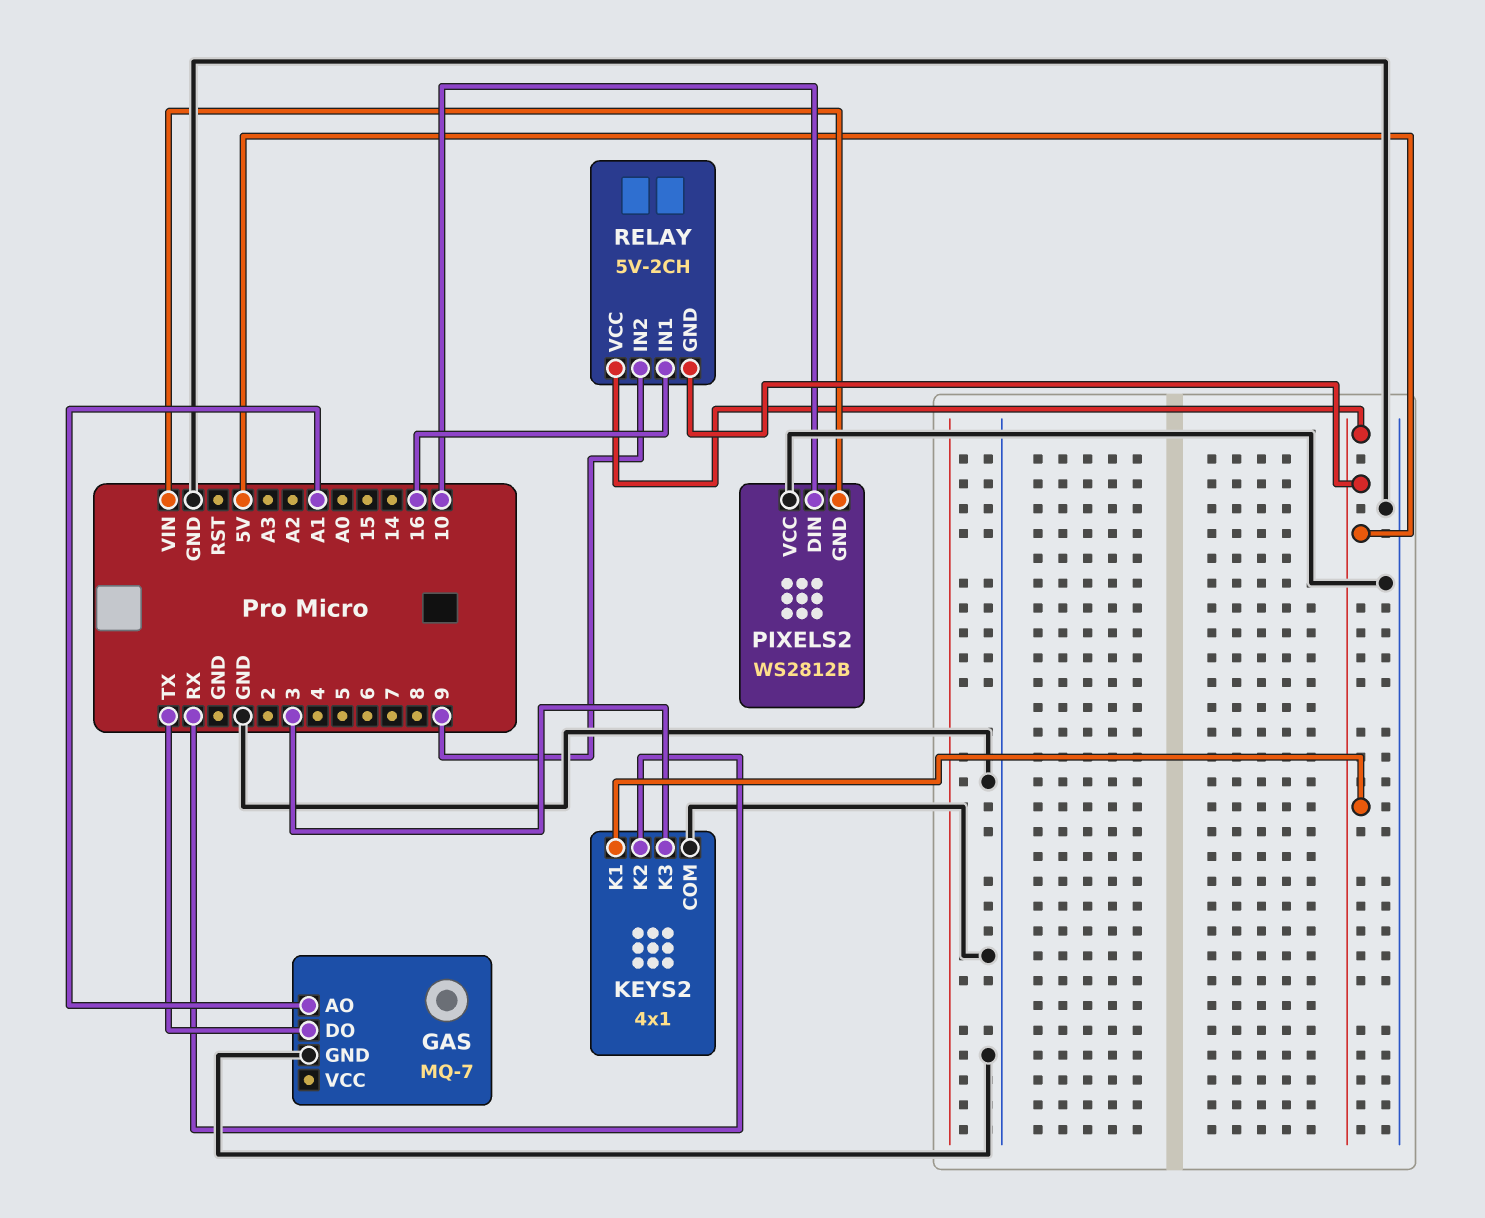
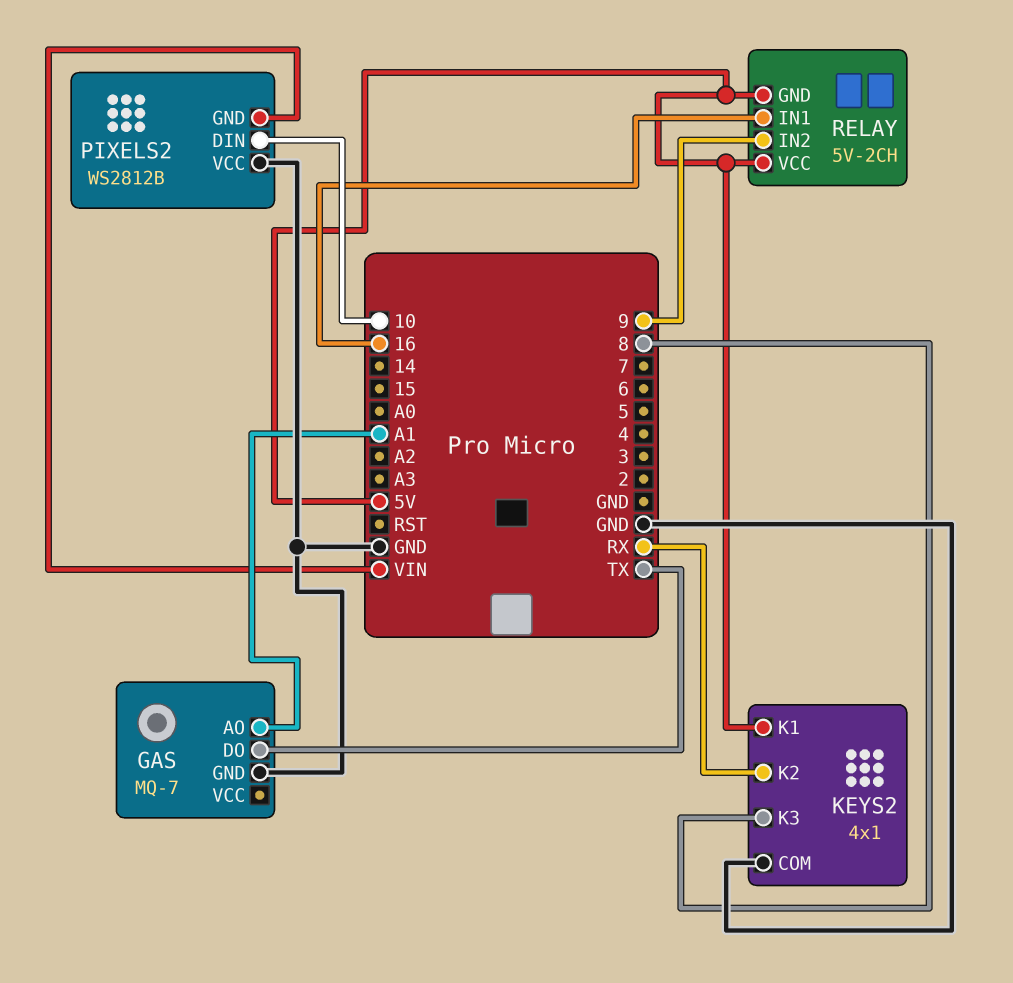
KEYS2 pin K3: 3 -> 8

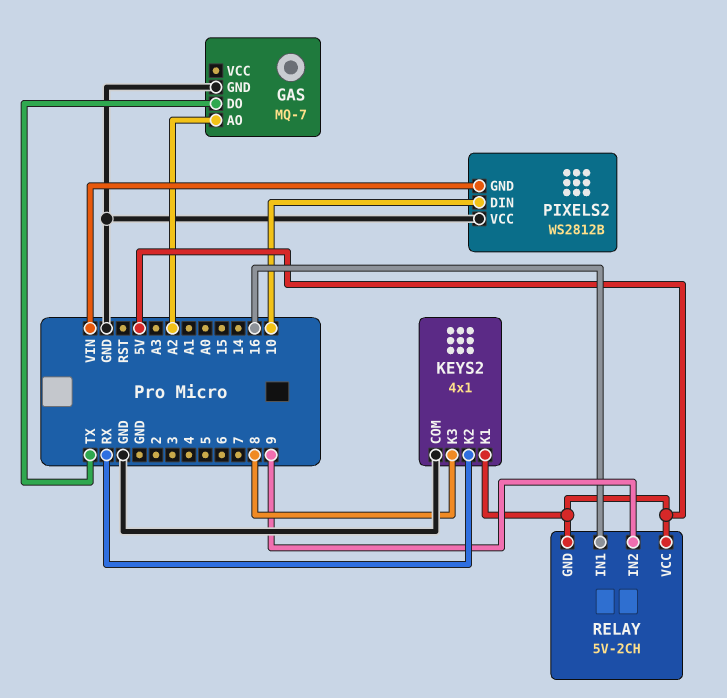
GAS pin AO: A1 -> A2

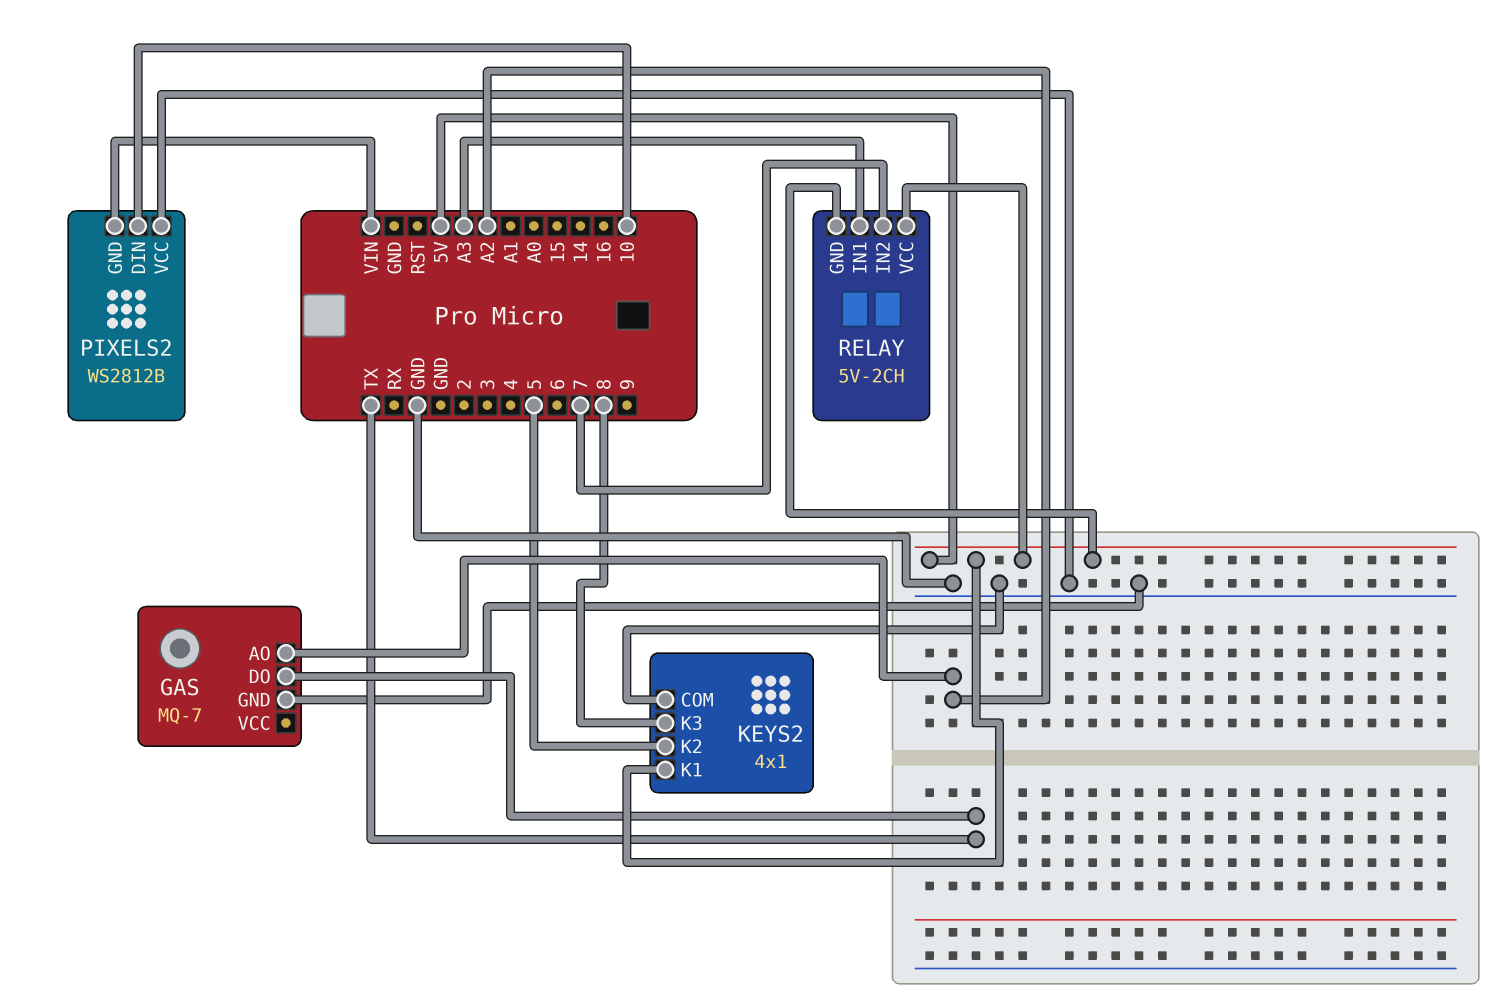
KEYS2 pin K2: RX -> 5
RELAY pin IN1: 16 -> A3
RELAY pin IN2: 9 -> 7

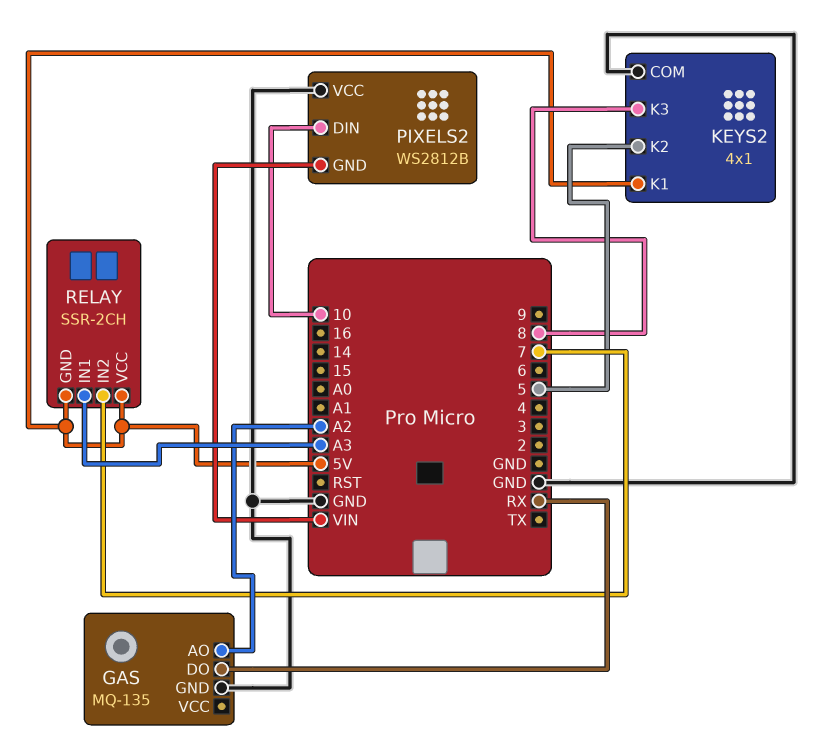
GAS: MQ-7 -> MQ-135
GAS pin DO: TX -> RX
RELAY: 5V-2CH -> SSR-2CH

